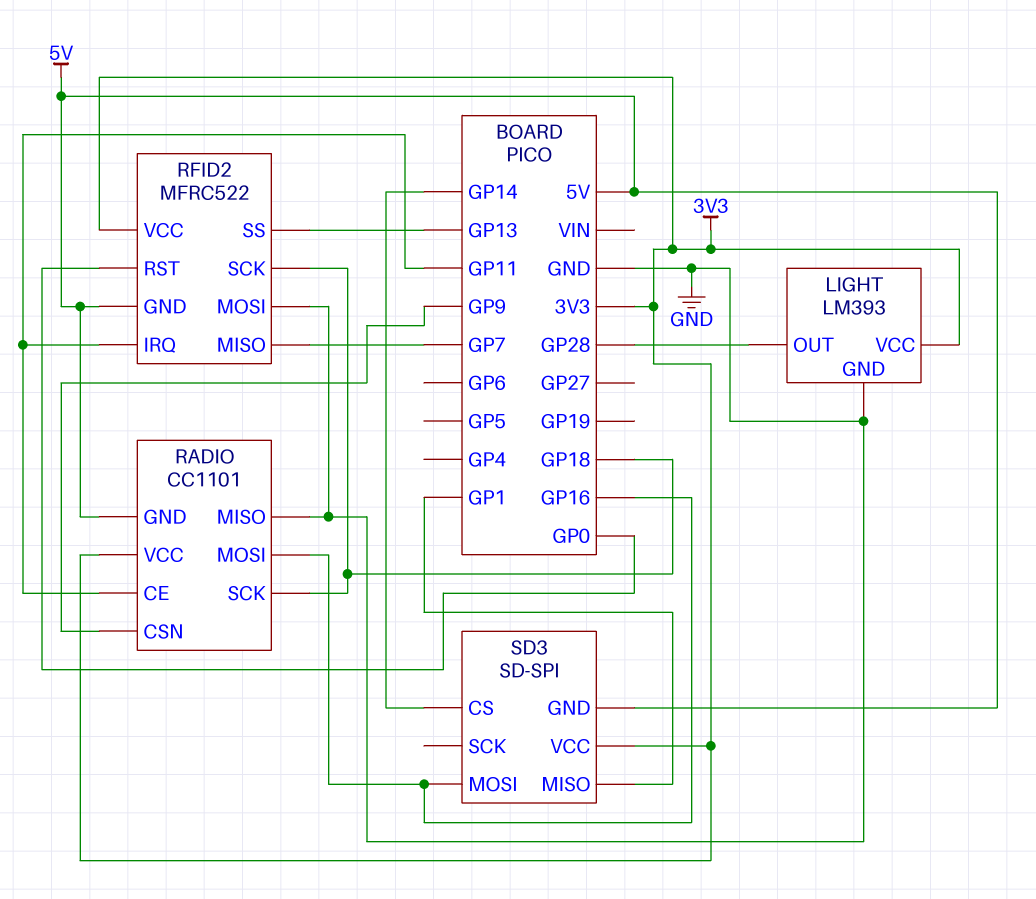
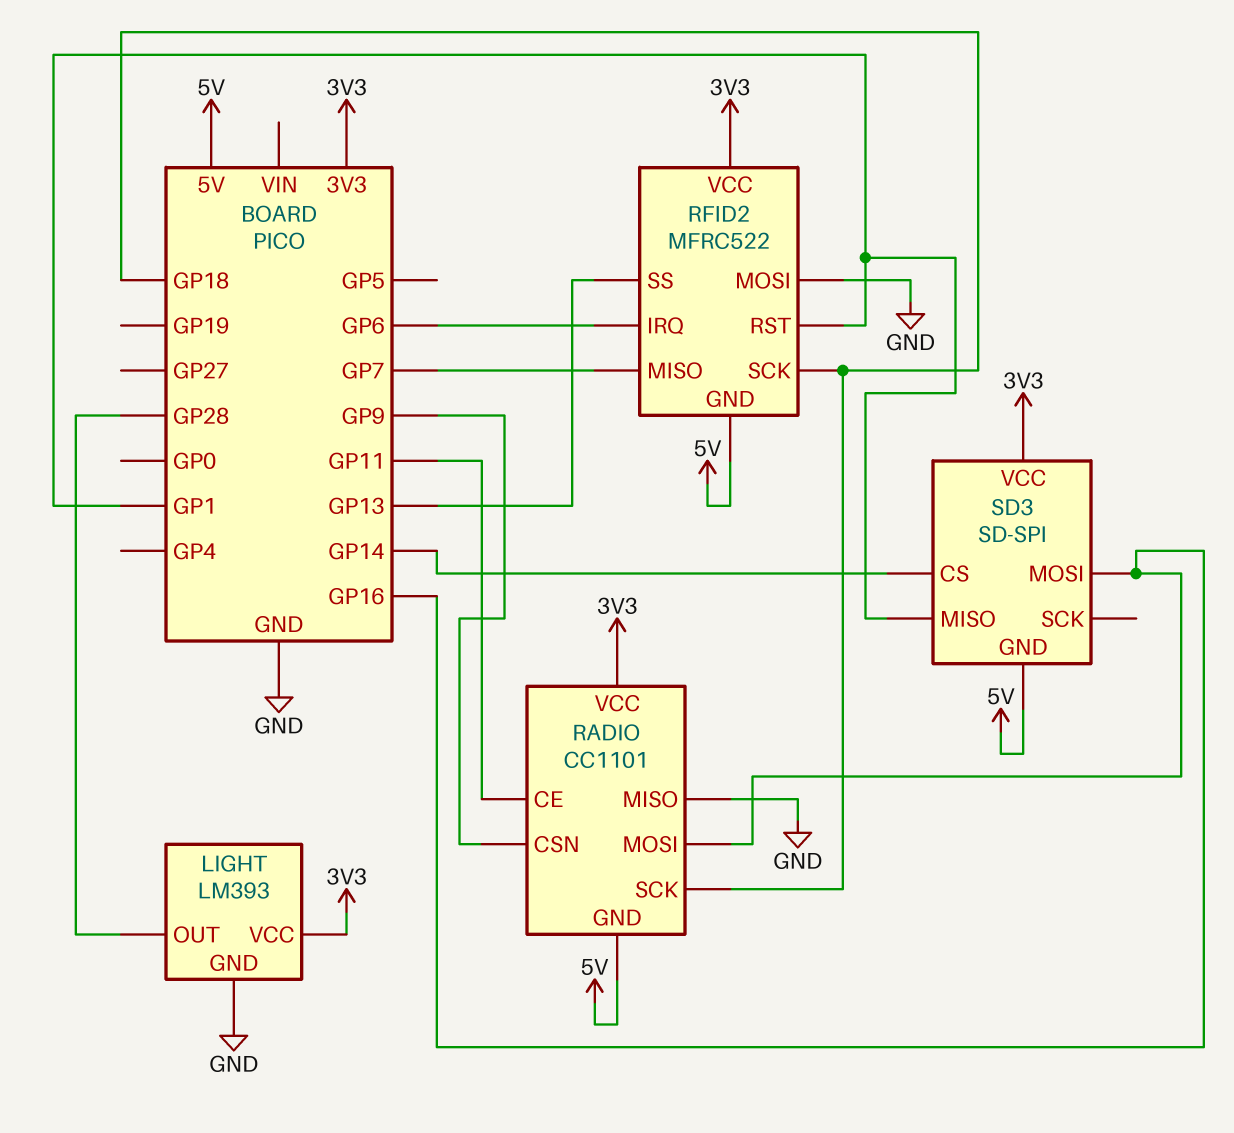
RFID2 pin IRQ: GP11 -> GP6
RFID2 pin RST: GP0 -> GP1

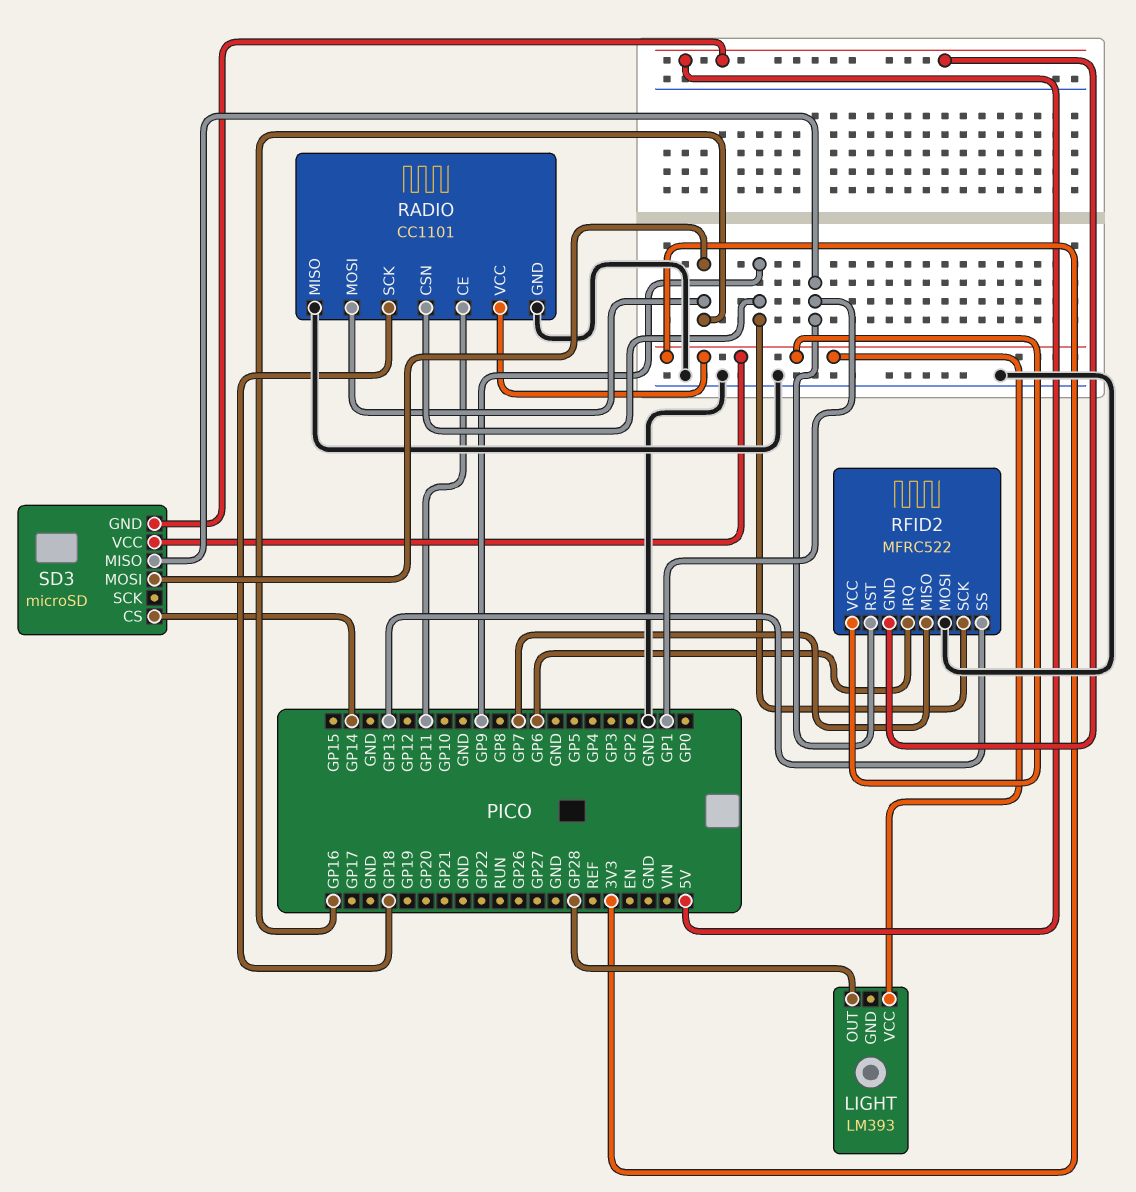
LIGHT pin GND: GND -> none
RADIO pin GND: 5V -> GND
RFID2 pin SCK: GP18 -> GP9
SD3: SD-SPI -> microSD

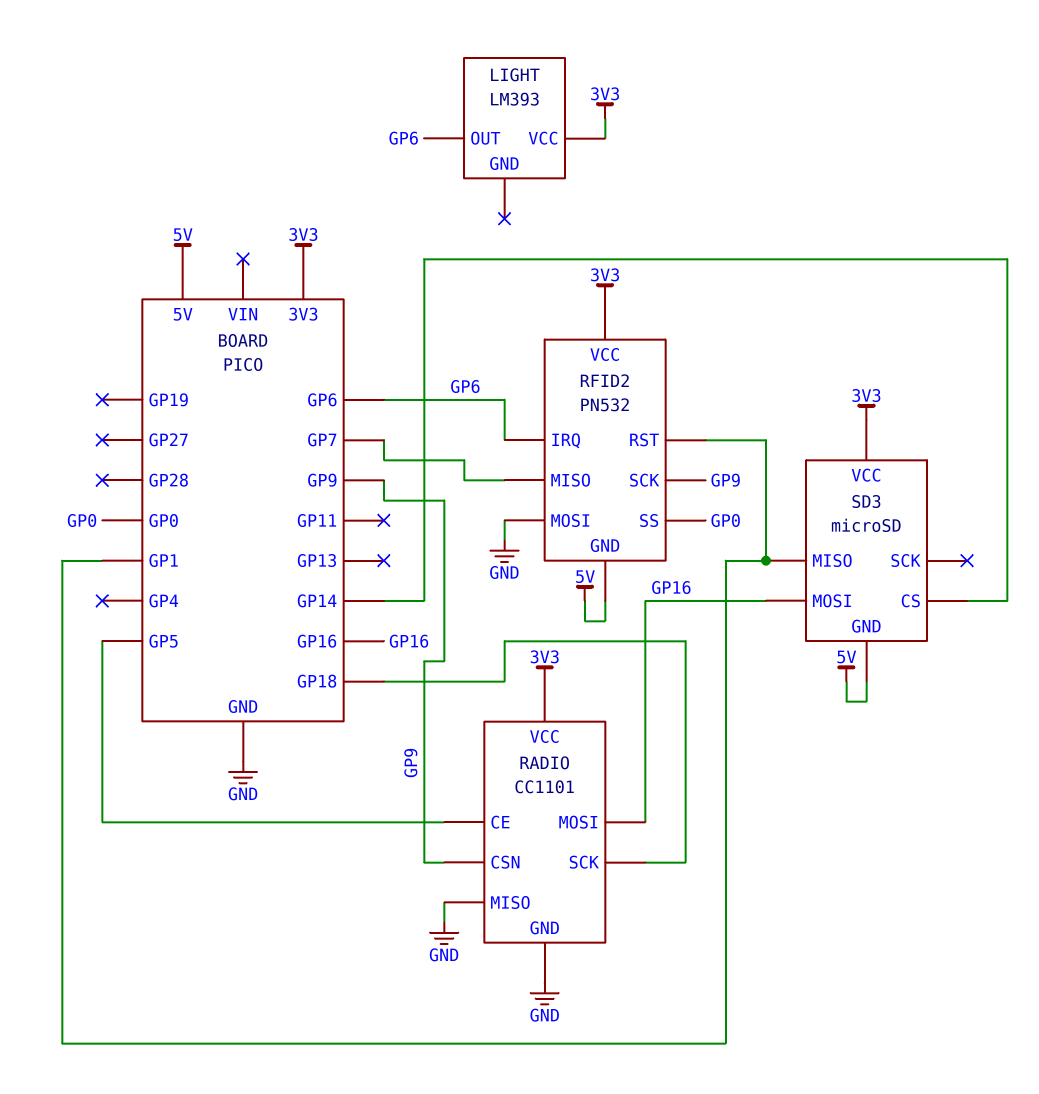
LIGHT pin OUT: GP28 -> GP6
RADIO pin CE: GP11 -> GP5
RFID2: MFRC522 -> PN532
RFID2 pin SS: GP13 -> GP0

